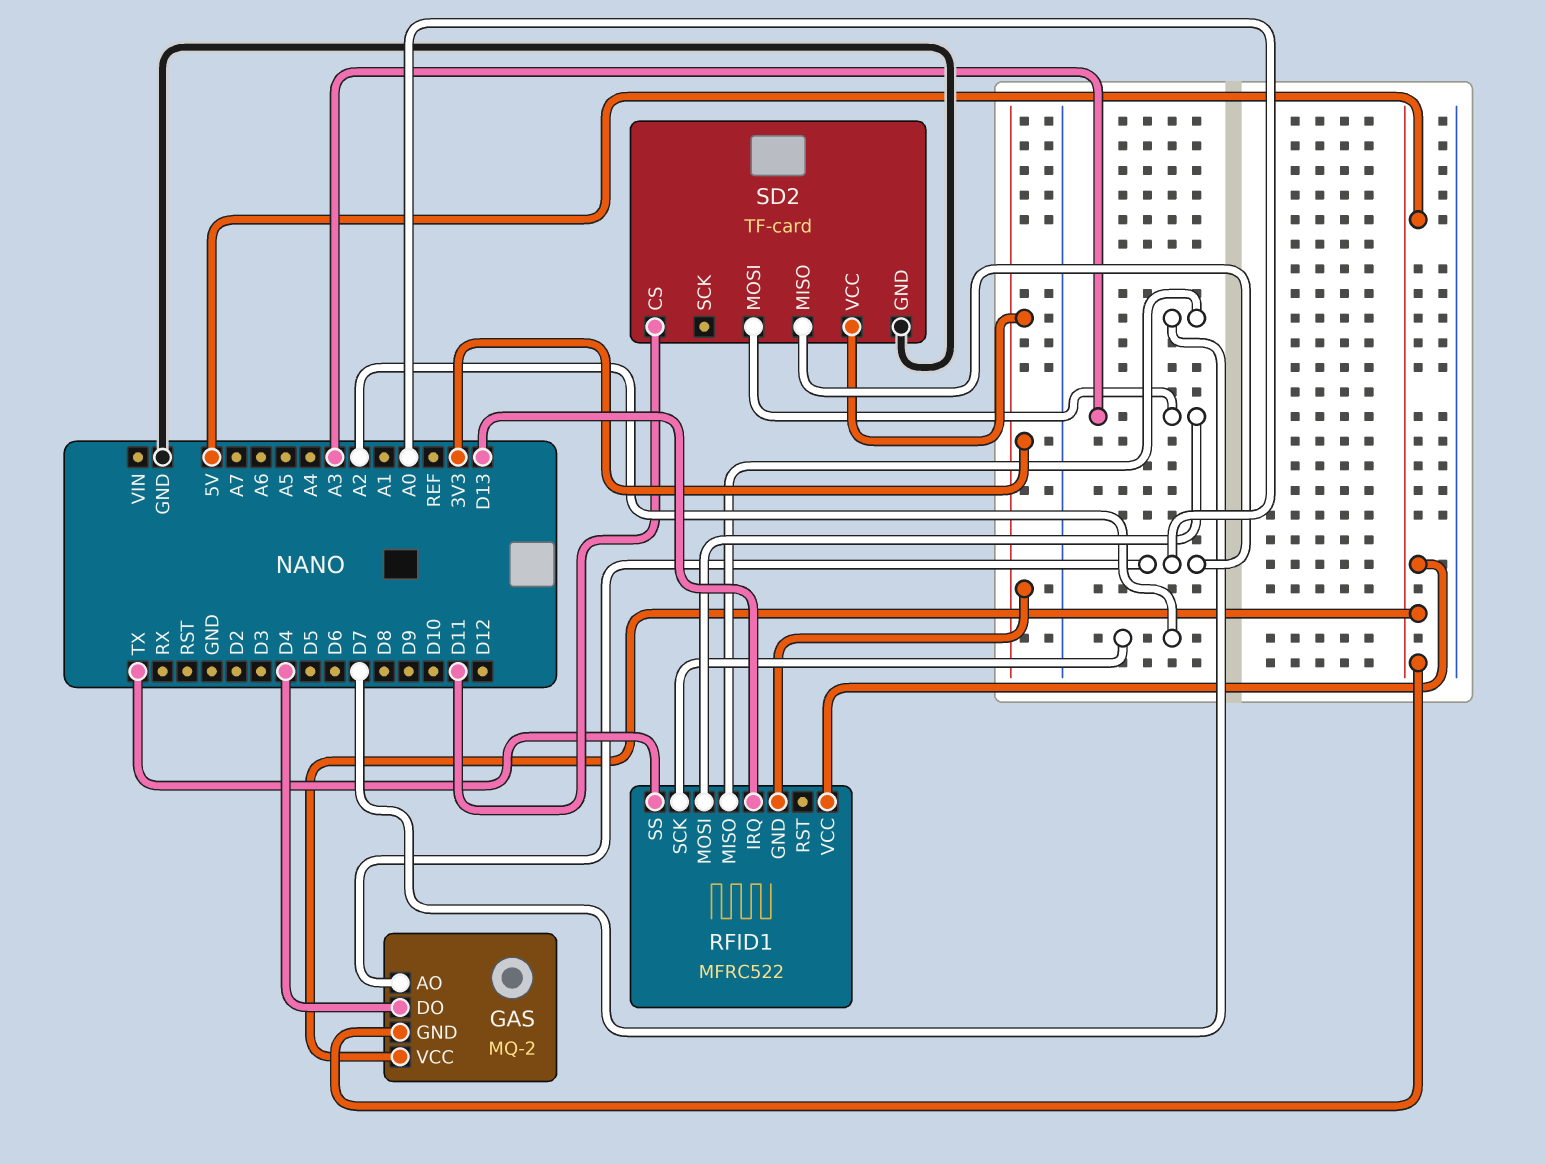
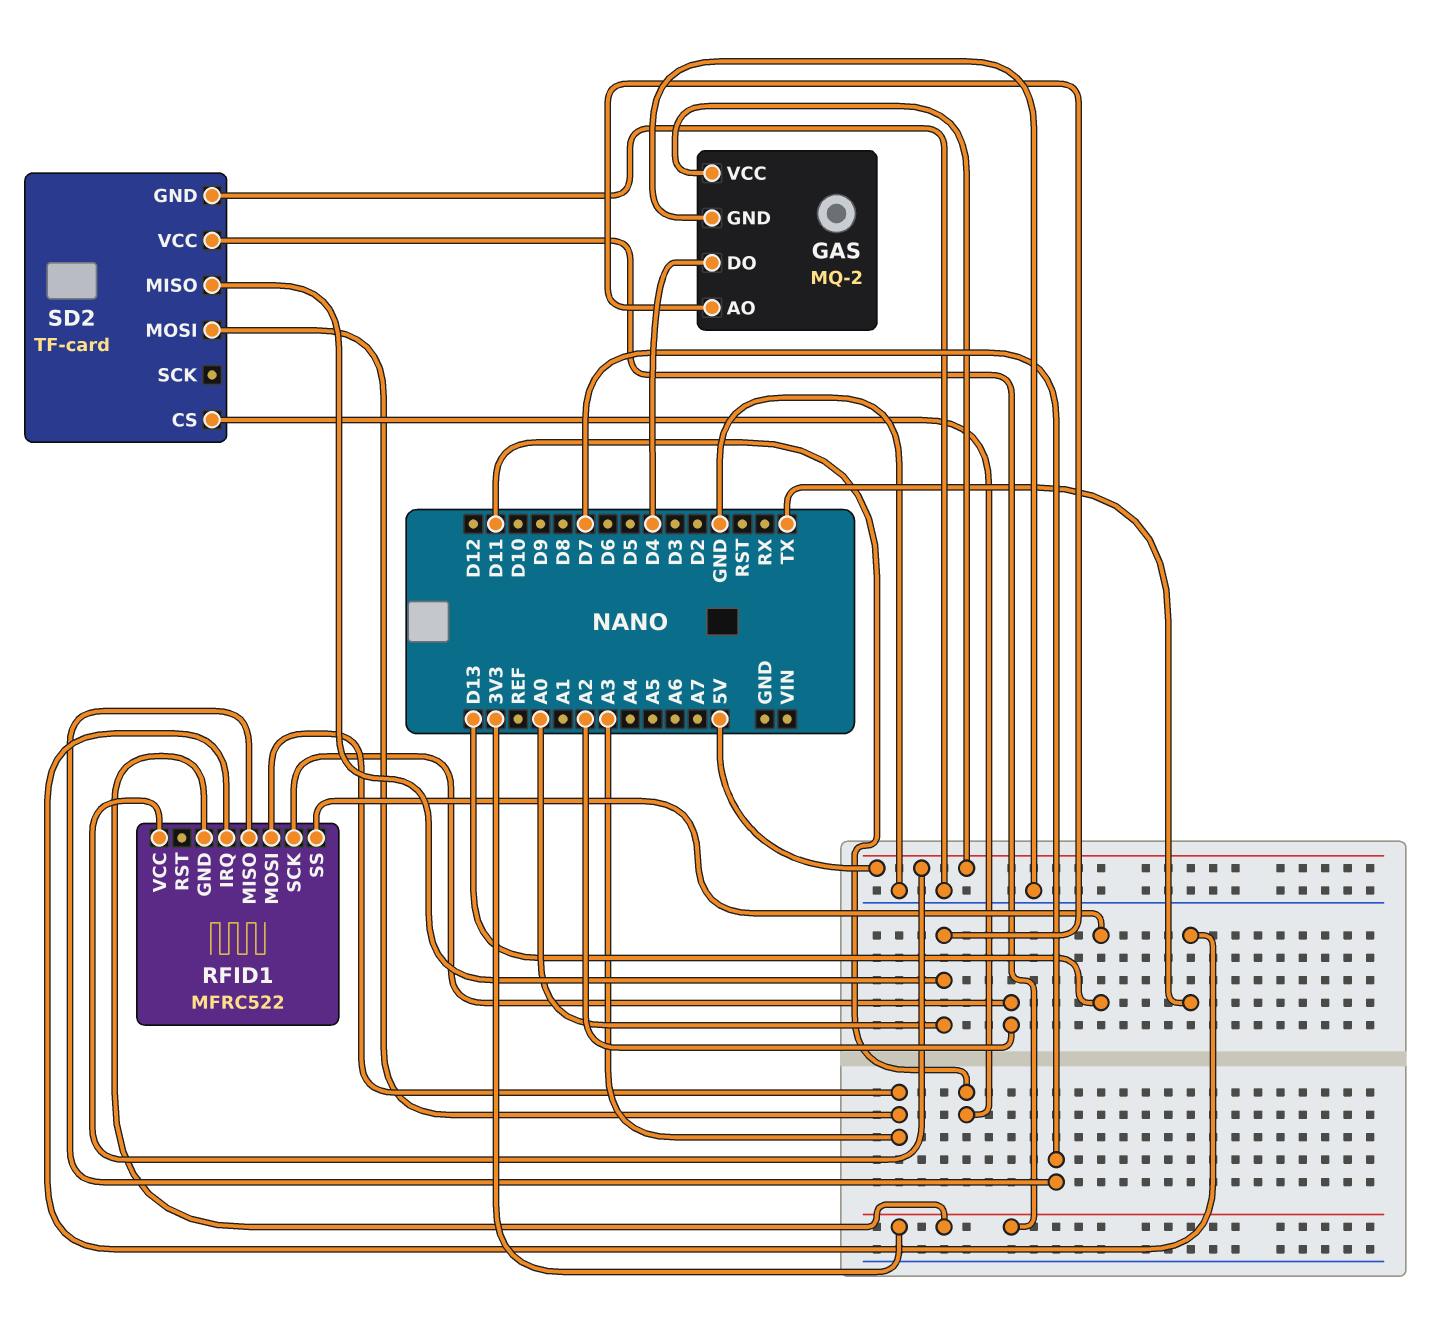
GAS pin GND: 5V -> GND
RFID1 pin IRQ: D13 -> TX
RFID1 pin SS: TX -> D13

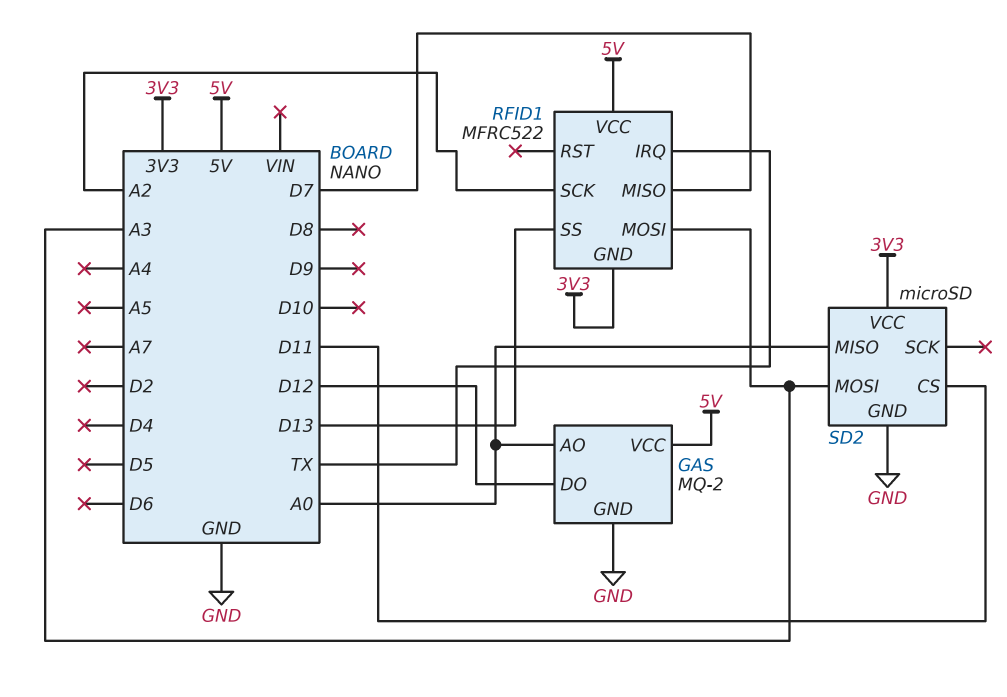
GAS pin DO: D4 -> D12
SD2: TF-card -> microSD

